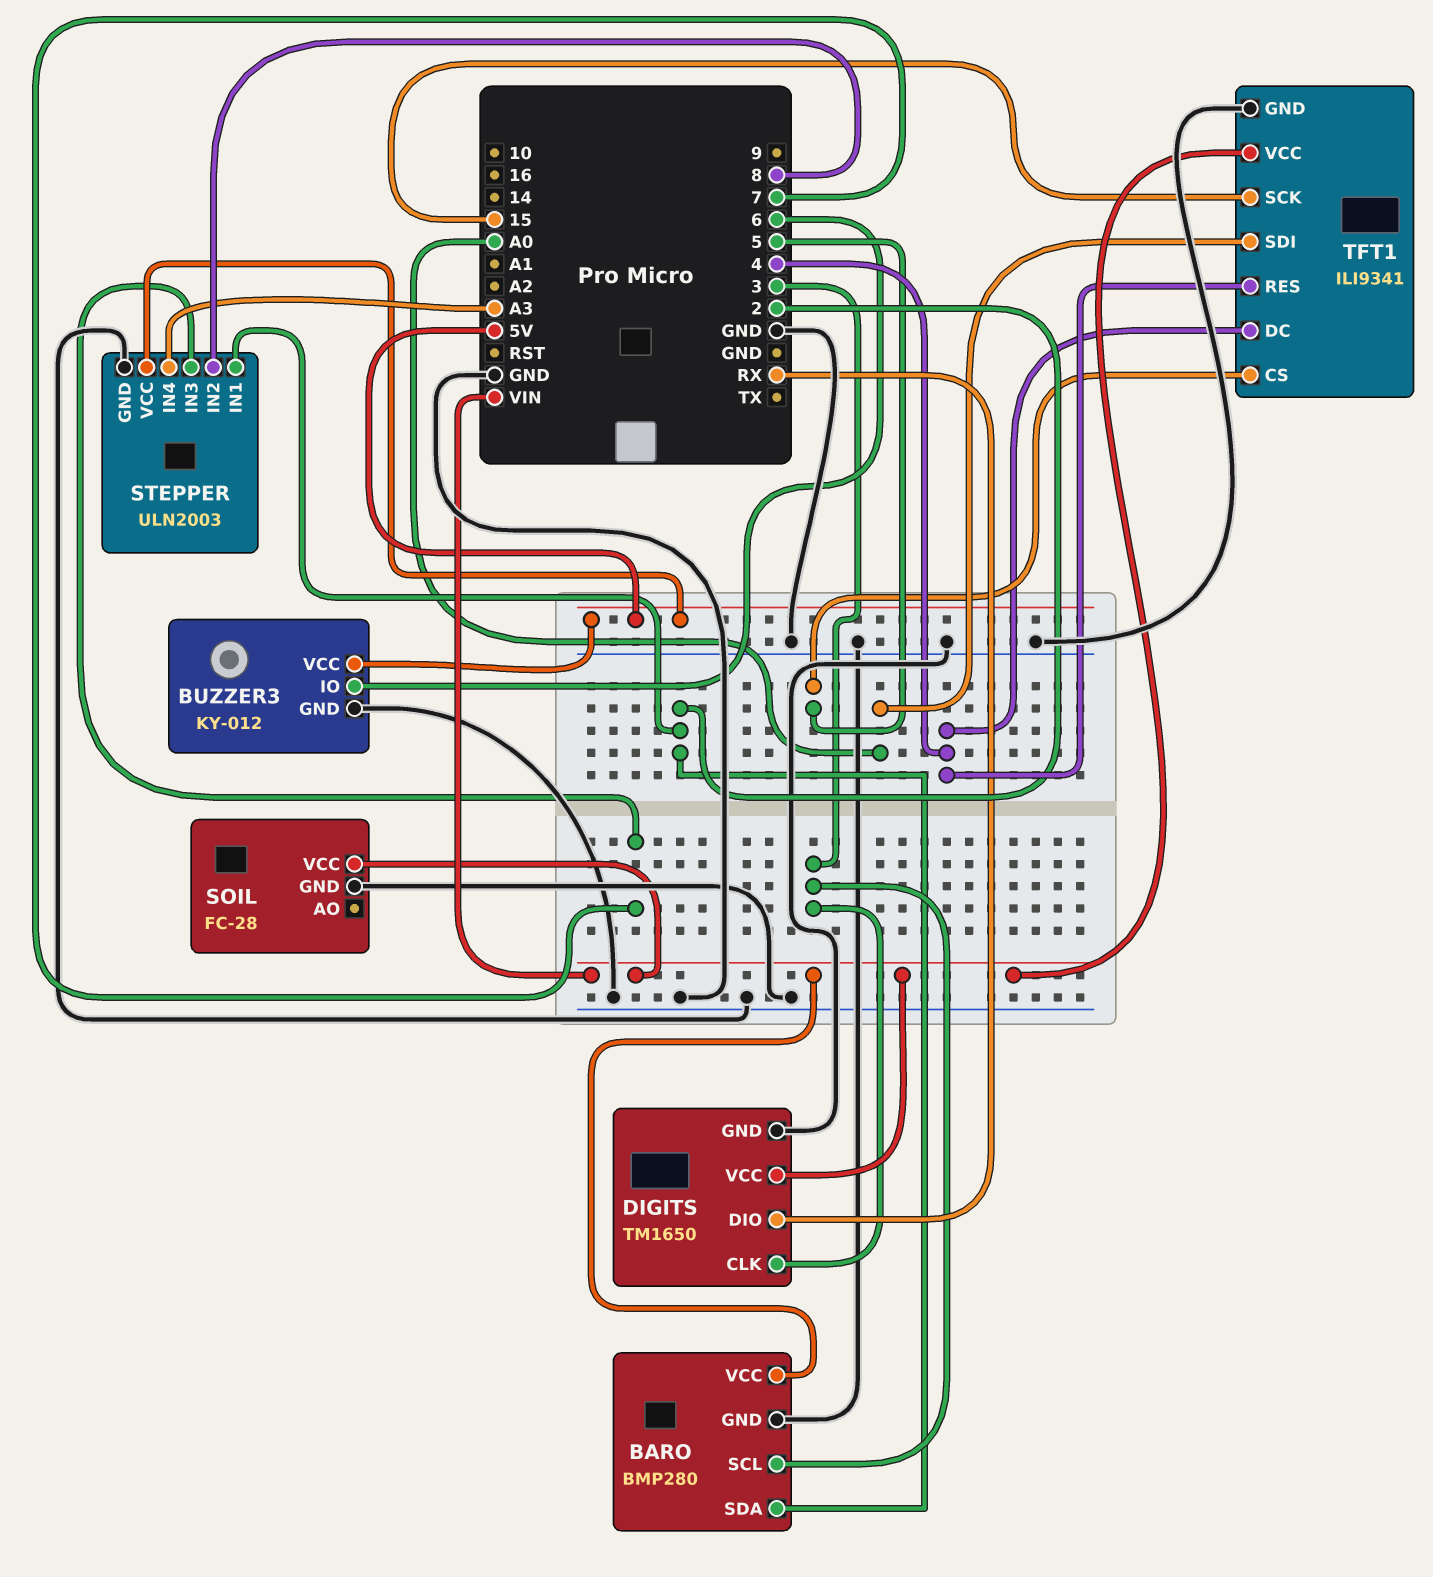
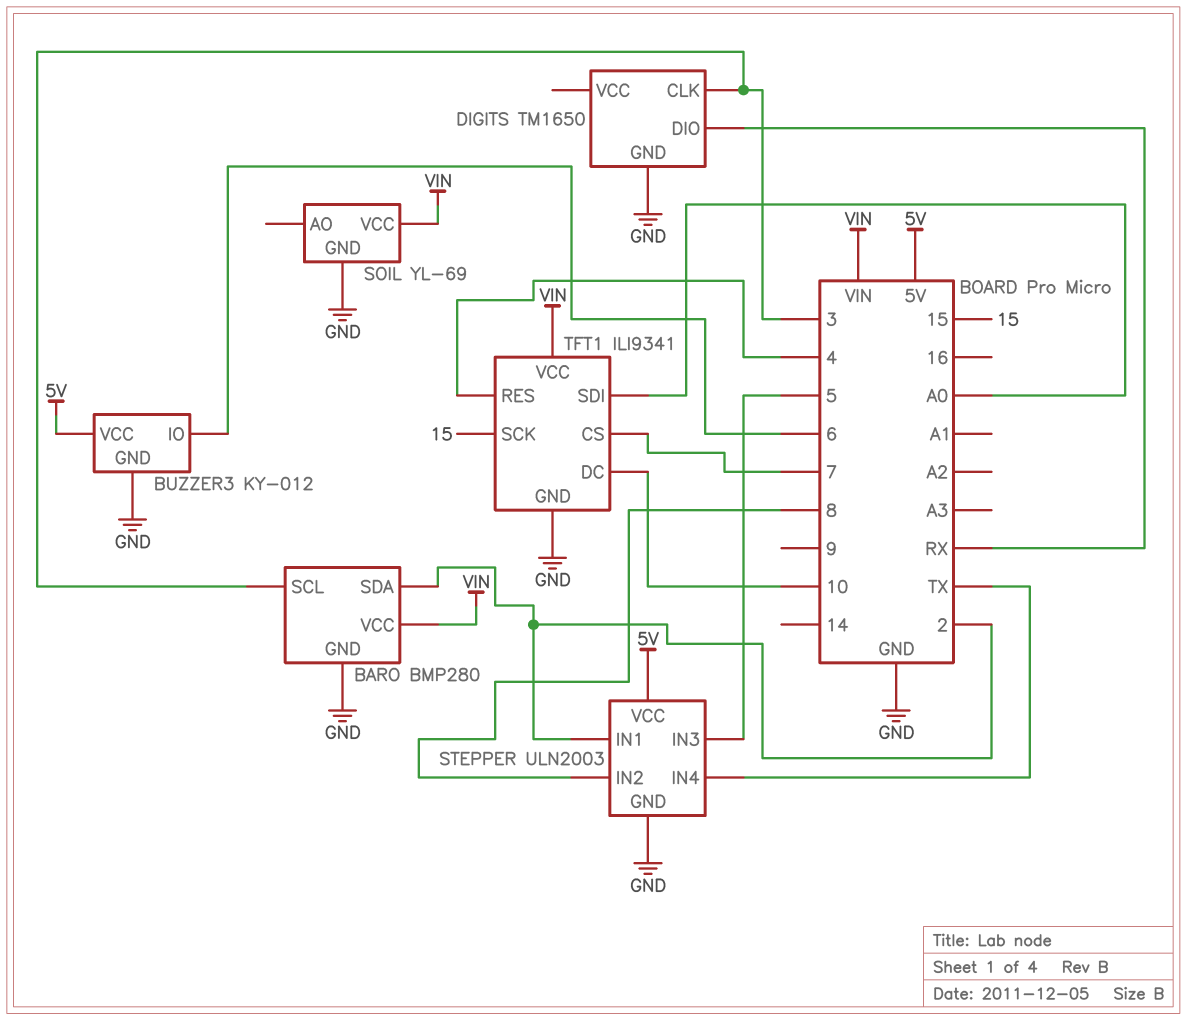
DIGITS pin VCC: VIN -> none
SOIL: FC-28 -> YL-69
STEPPER pin IN3: 7 -> 5
STEPPER pin IN4: A3 -> TX
TFT1 pin CS: 5 -> 7
TFT1 pin DC: 4 -> 10

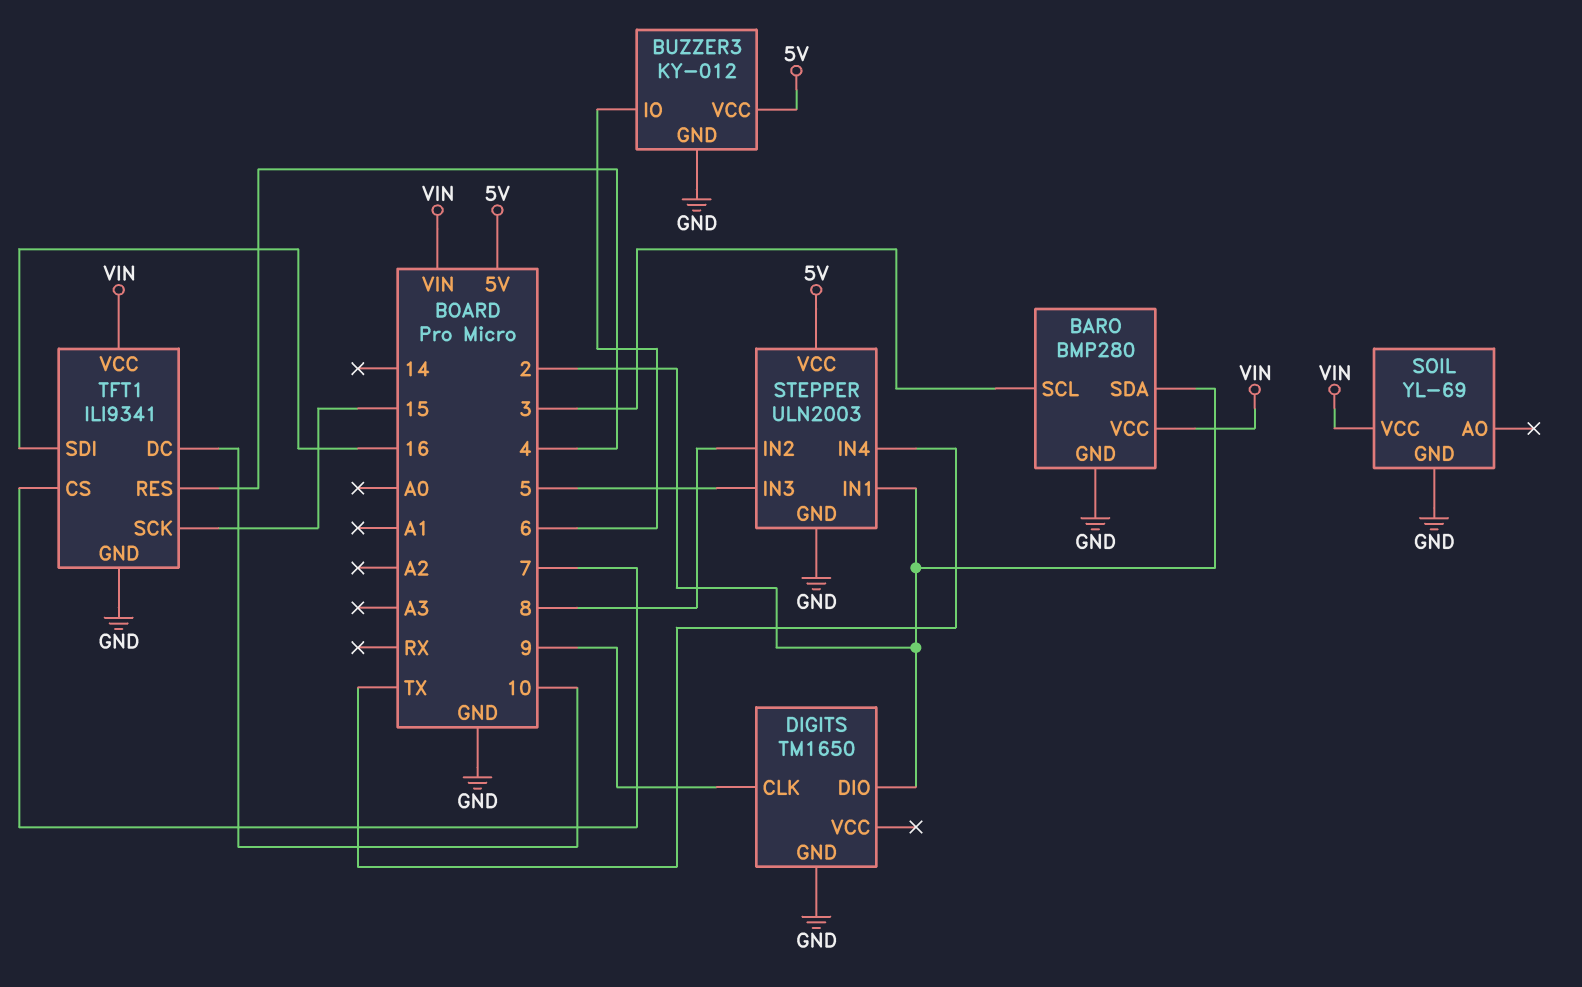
DIGITS pin CLK: 3 -> 9
DIGITS pin DIO: RX -> 2
TFT1 pin SDI: A0 -> 16

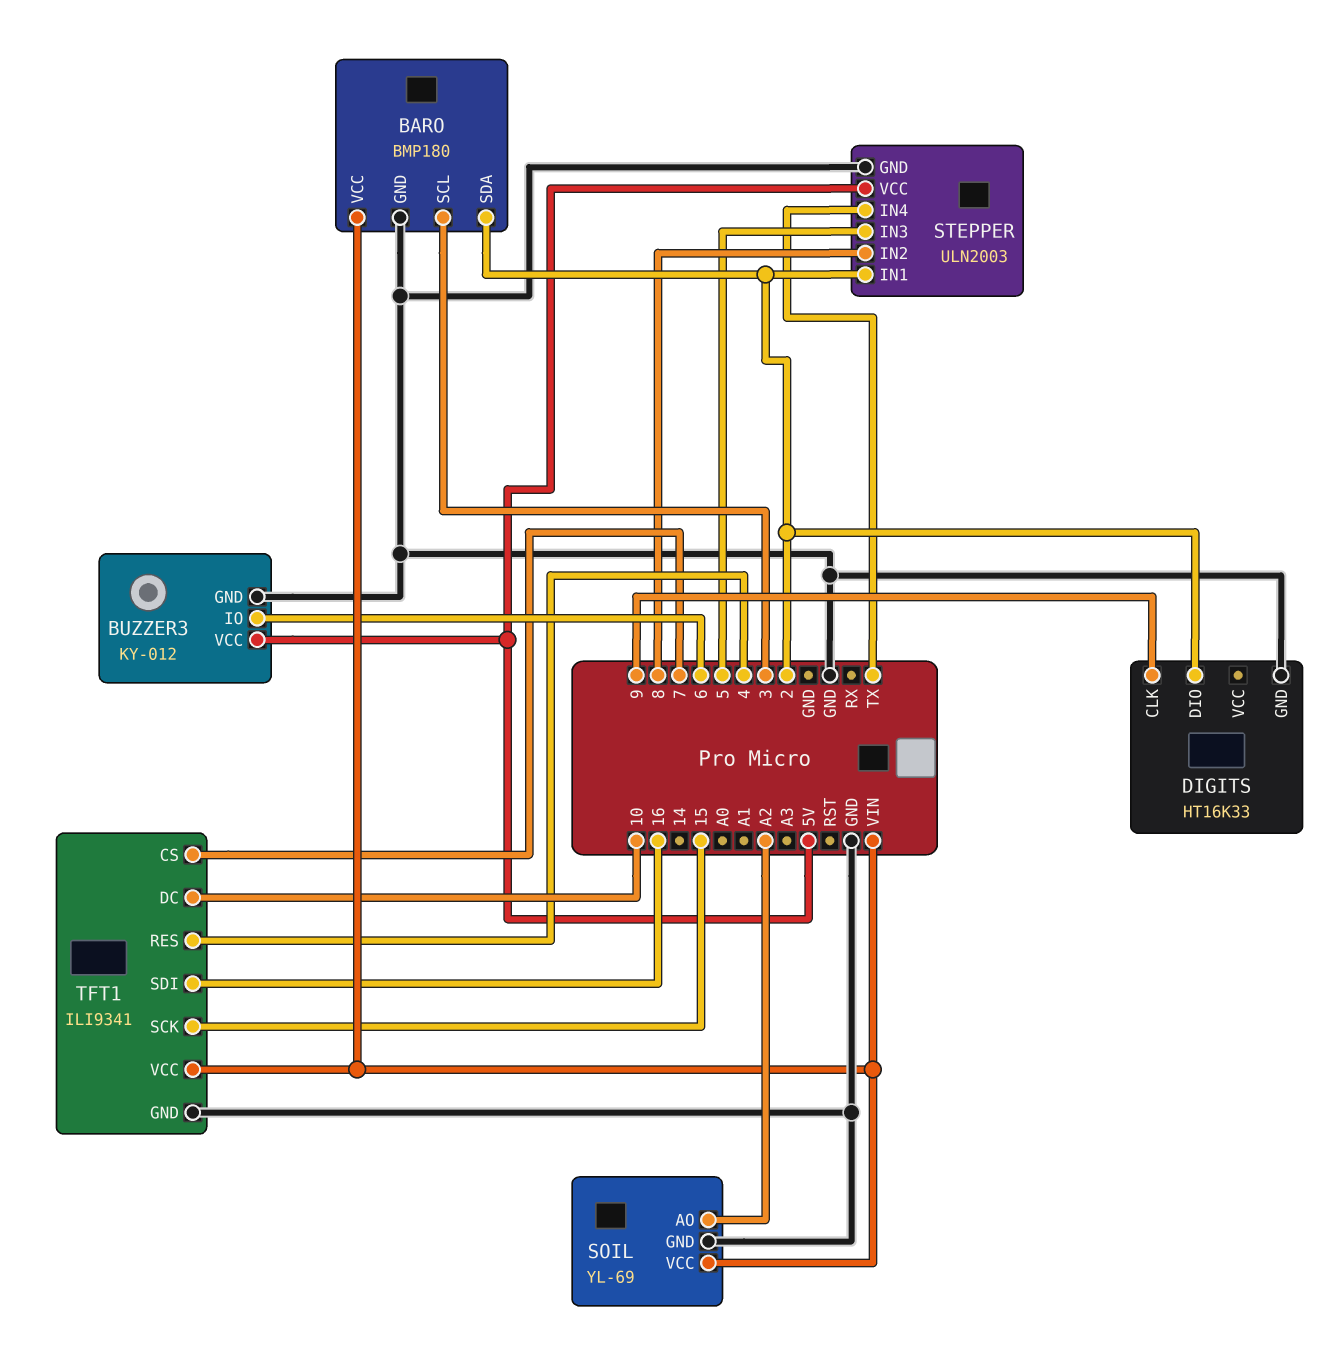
BARO: BMP280 -> BMP180
DIGITS: TM1650 -> HT16K33
SOIL pin AO: none -> A2

